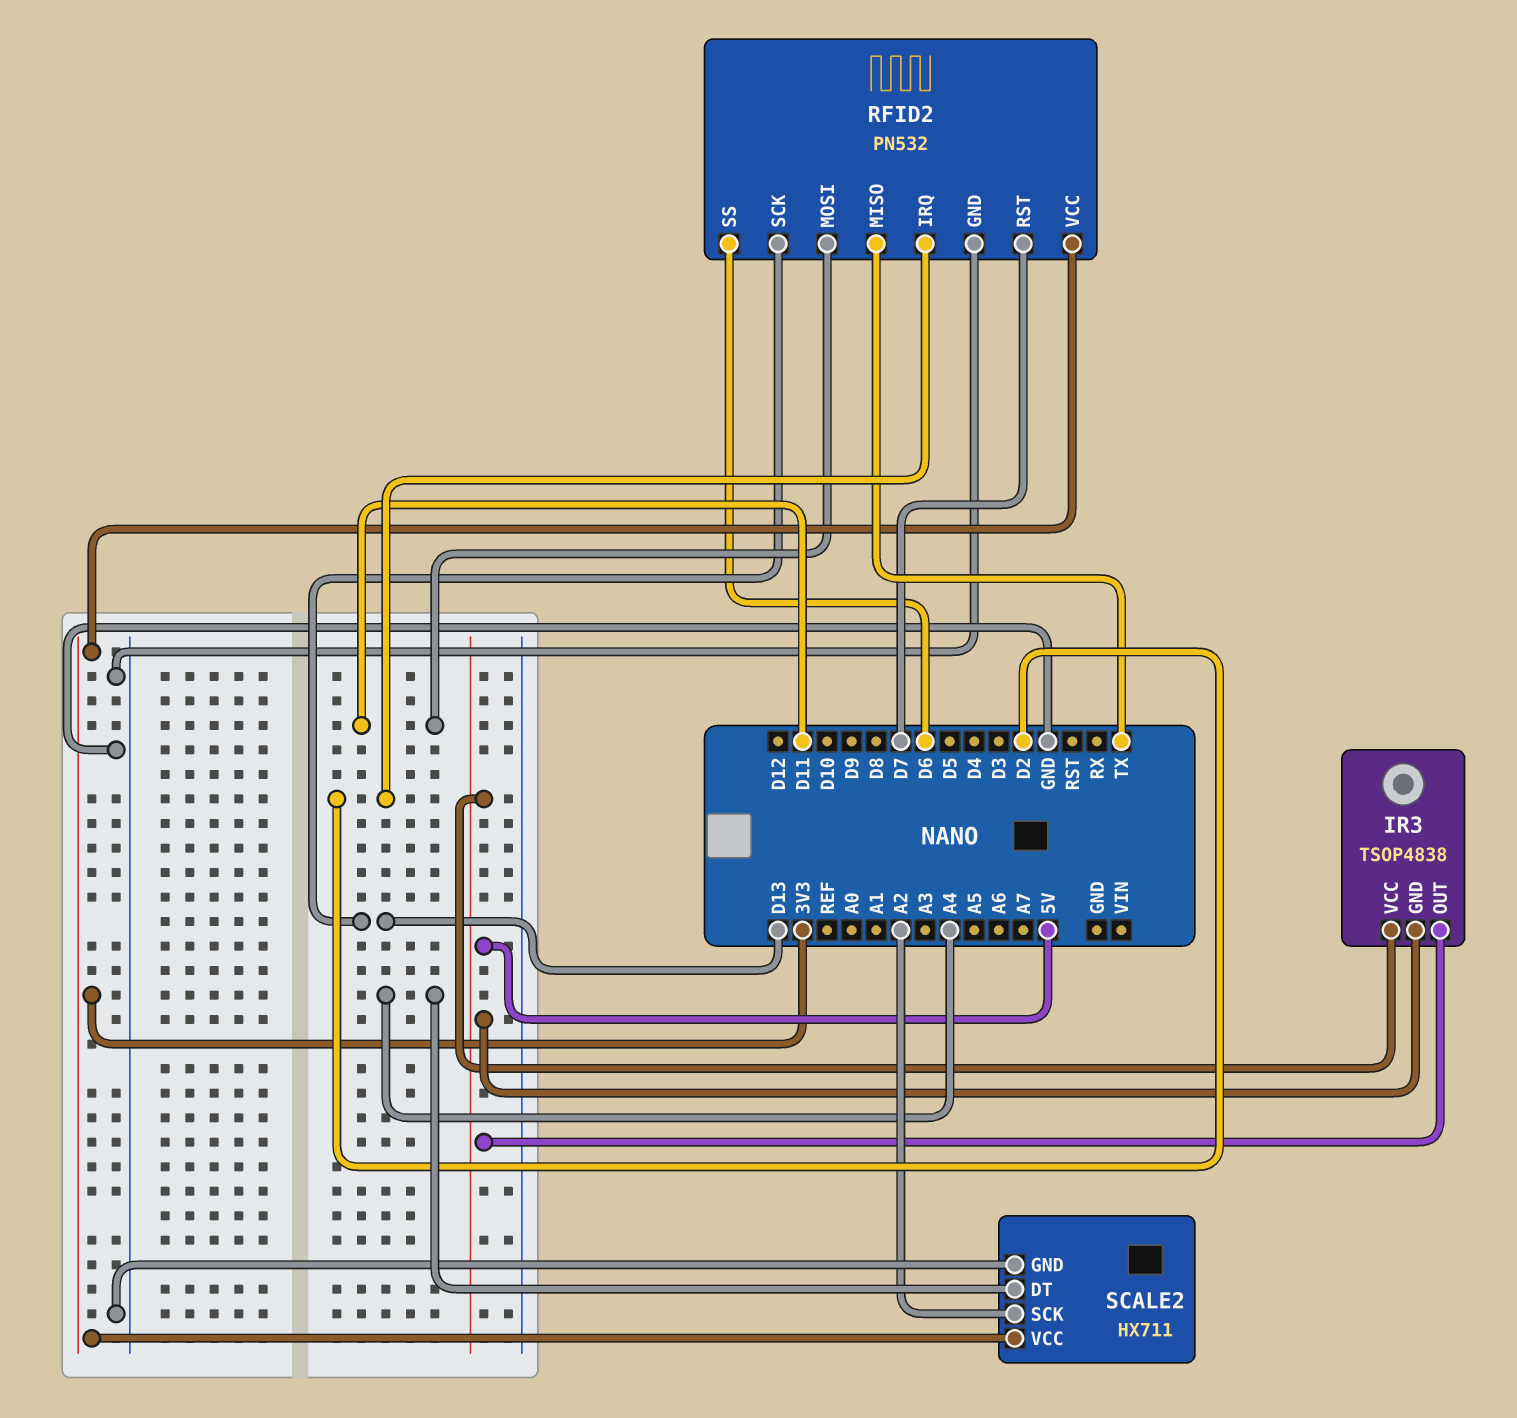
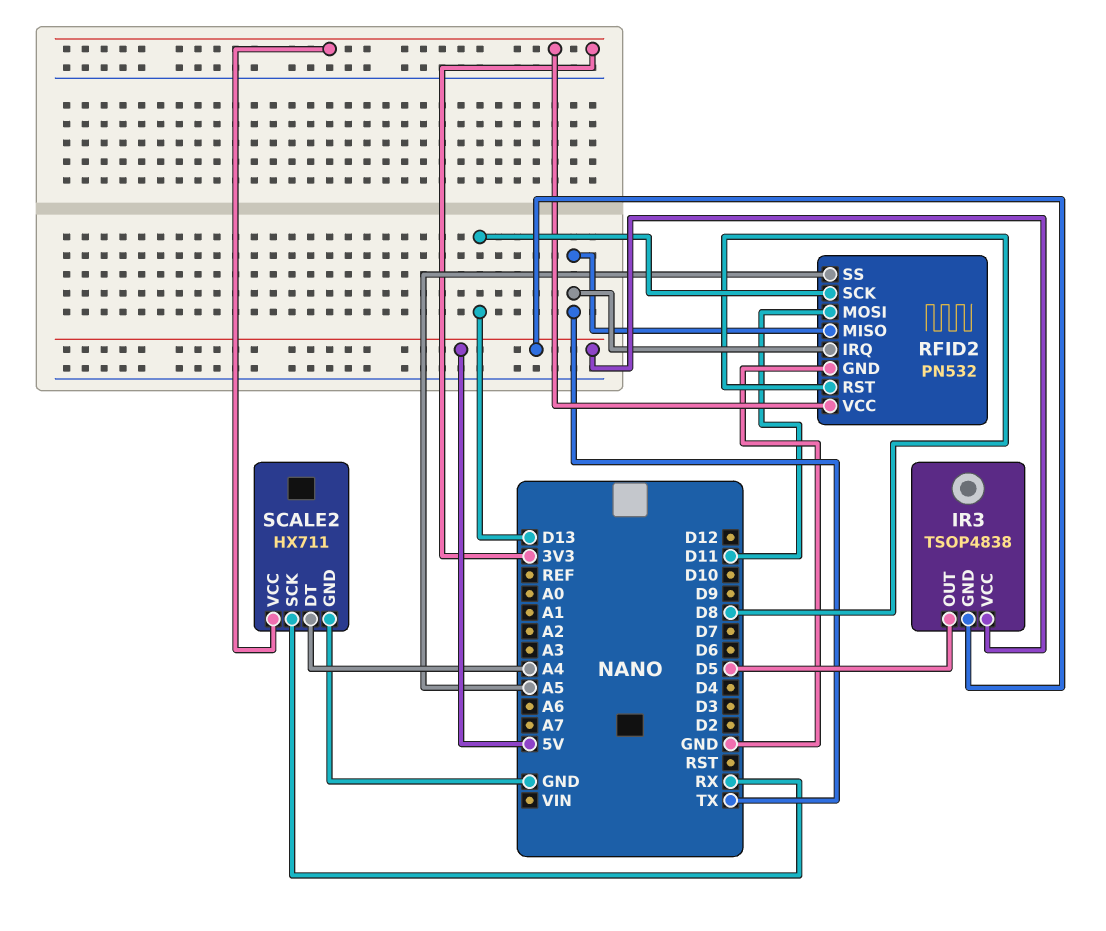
IR3 pin OUT: 5V -> D5
RFID2 pin IRQ: D2 -> TX
RFID2 pin RST: D7 -> D8
RFID2 pin SS: D6 -> A5
SCALE2 pin SCK: A2 -> RX

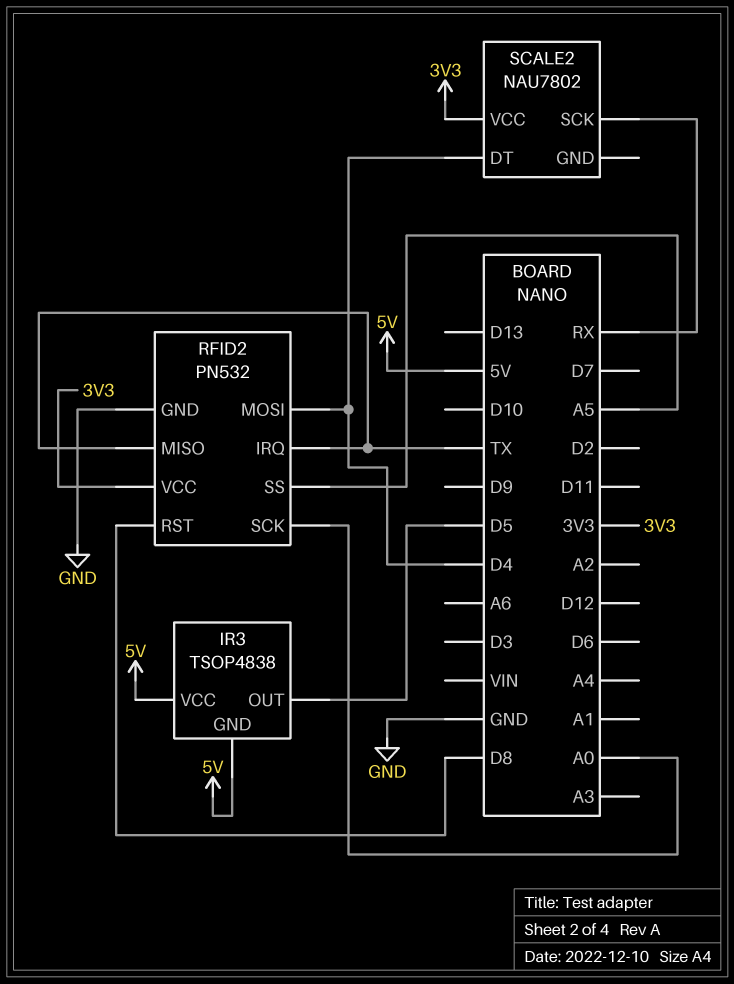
RFID2 pin MOSI: D11 -> D4
RFID2 pin SCK: D13 -> A0
SCALE2: HX711 -> NAU7802
SCALE2 pin DT: A4 -> D4
SCALE2 pin GND: GND -> none

